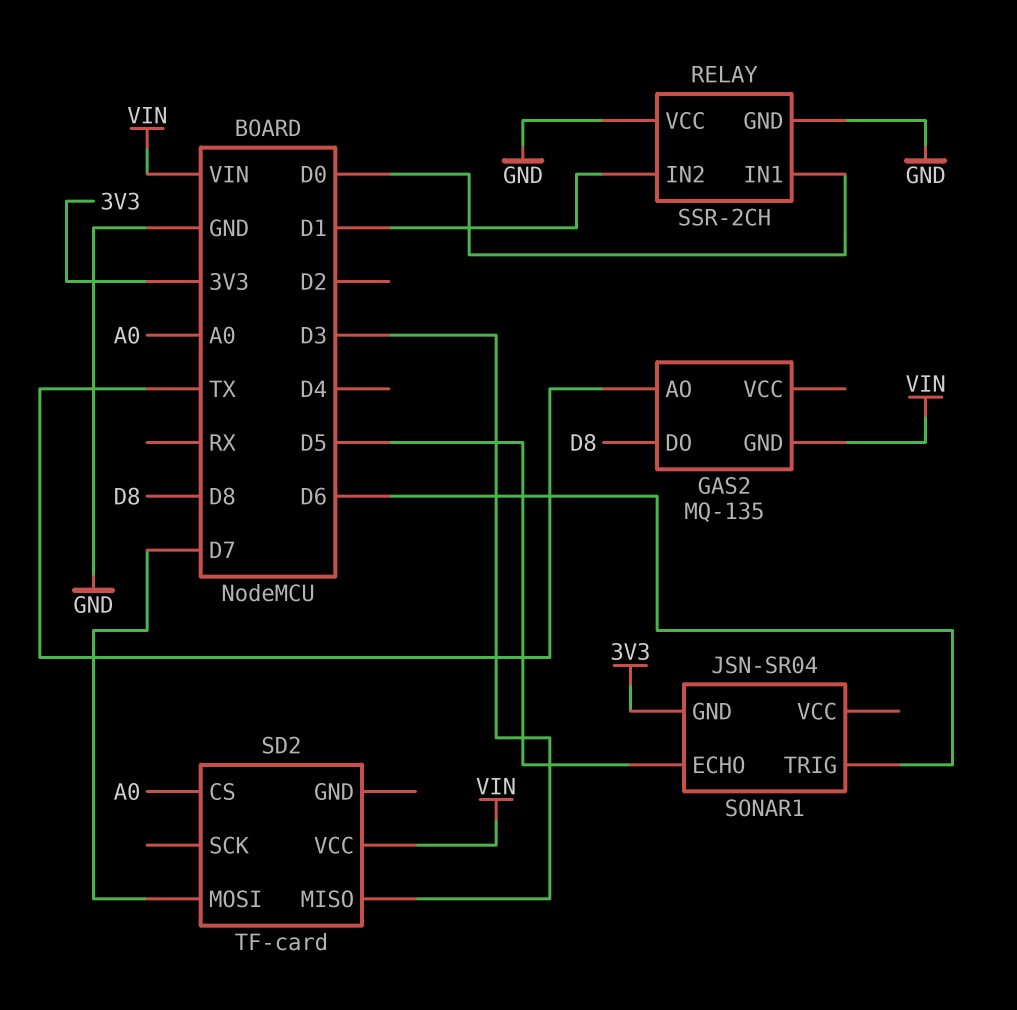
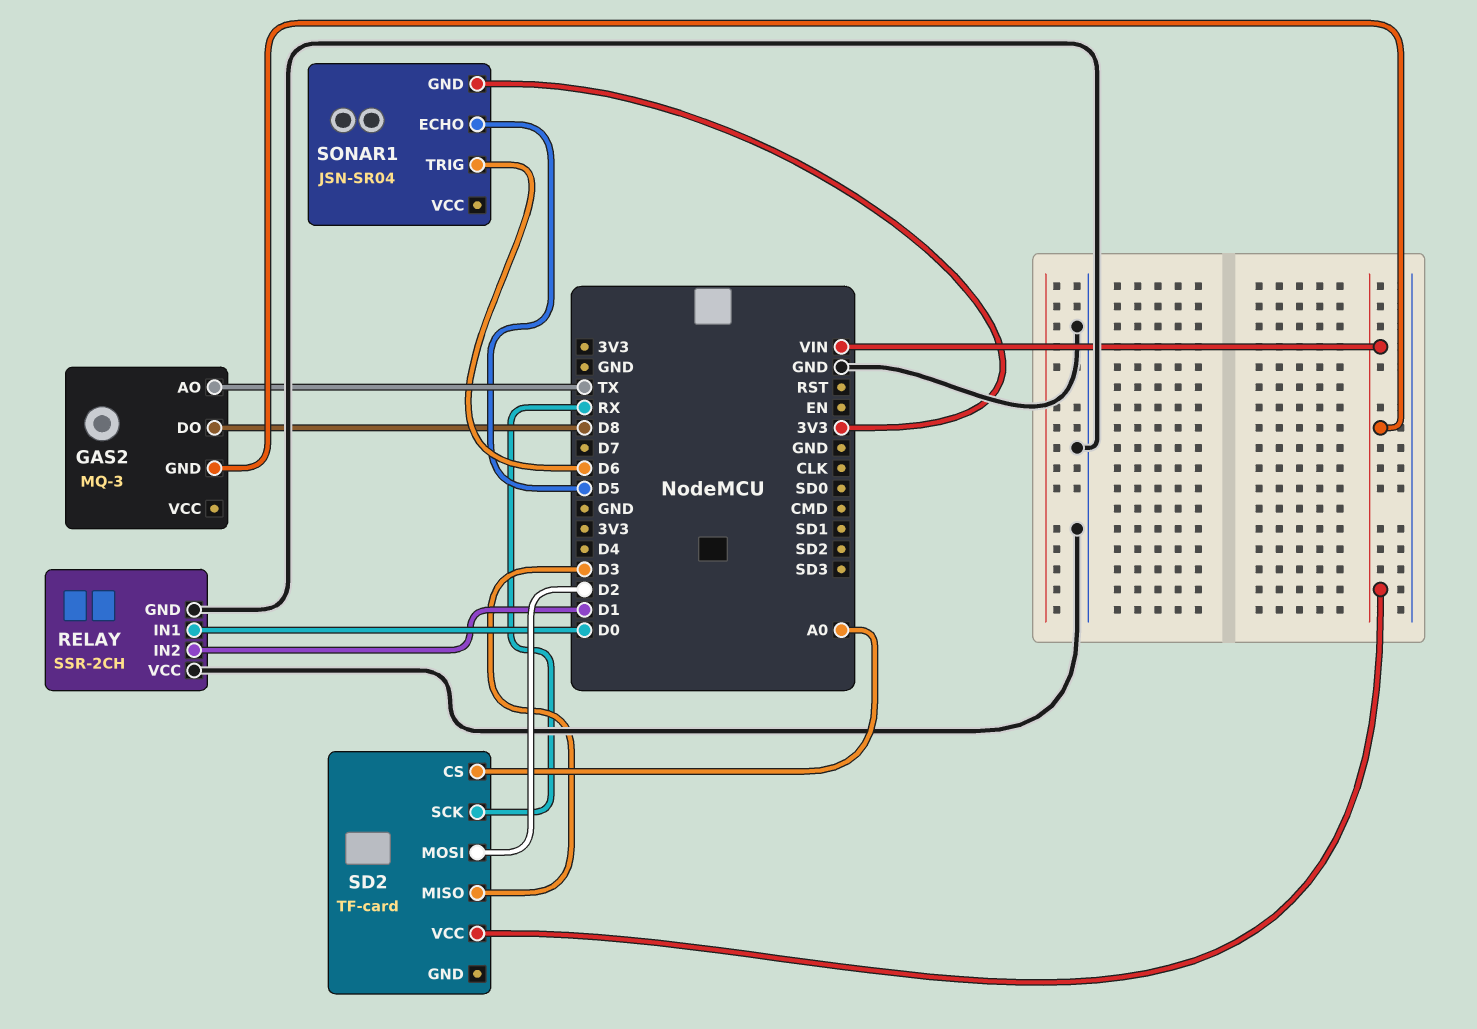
GAS2: MQ-135 -> MQ-3
SD2 pin MOSI: D7 -> D2
SD2 pin SCK: none -> RX

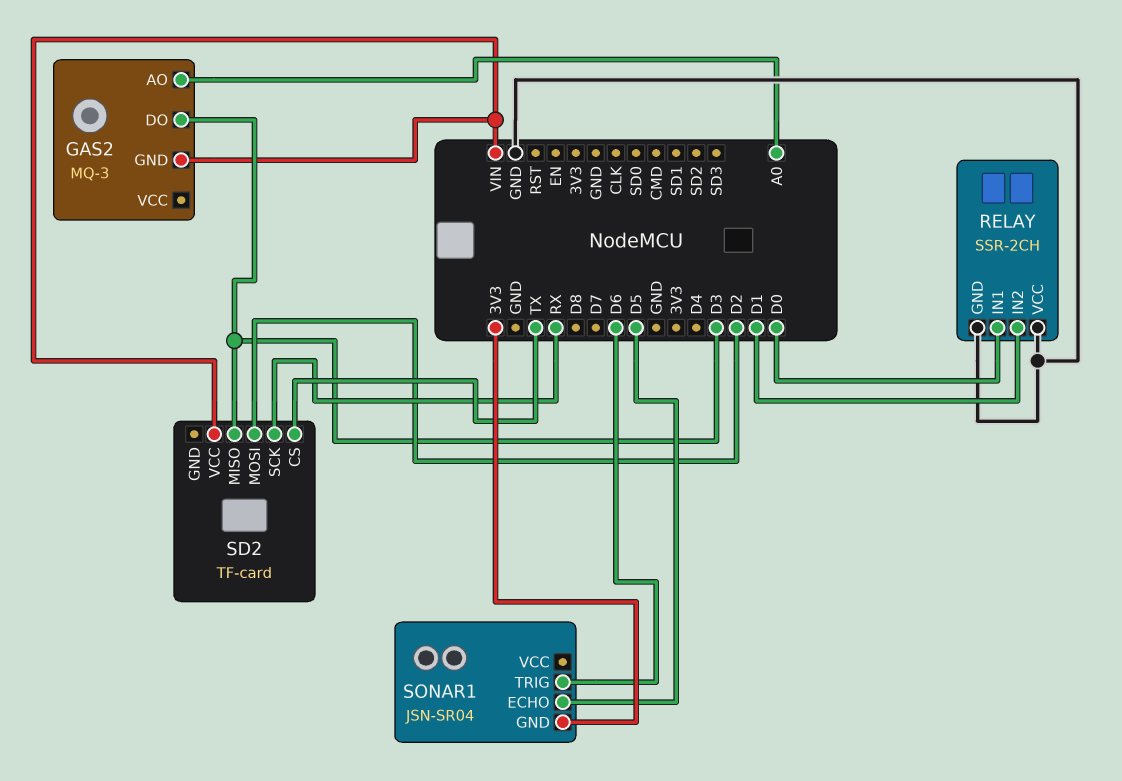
GAS2 pin AO: TX -> A0
GAS2 pin DO: D8 -> D3
SD2 pin CS: A0 -> TX

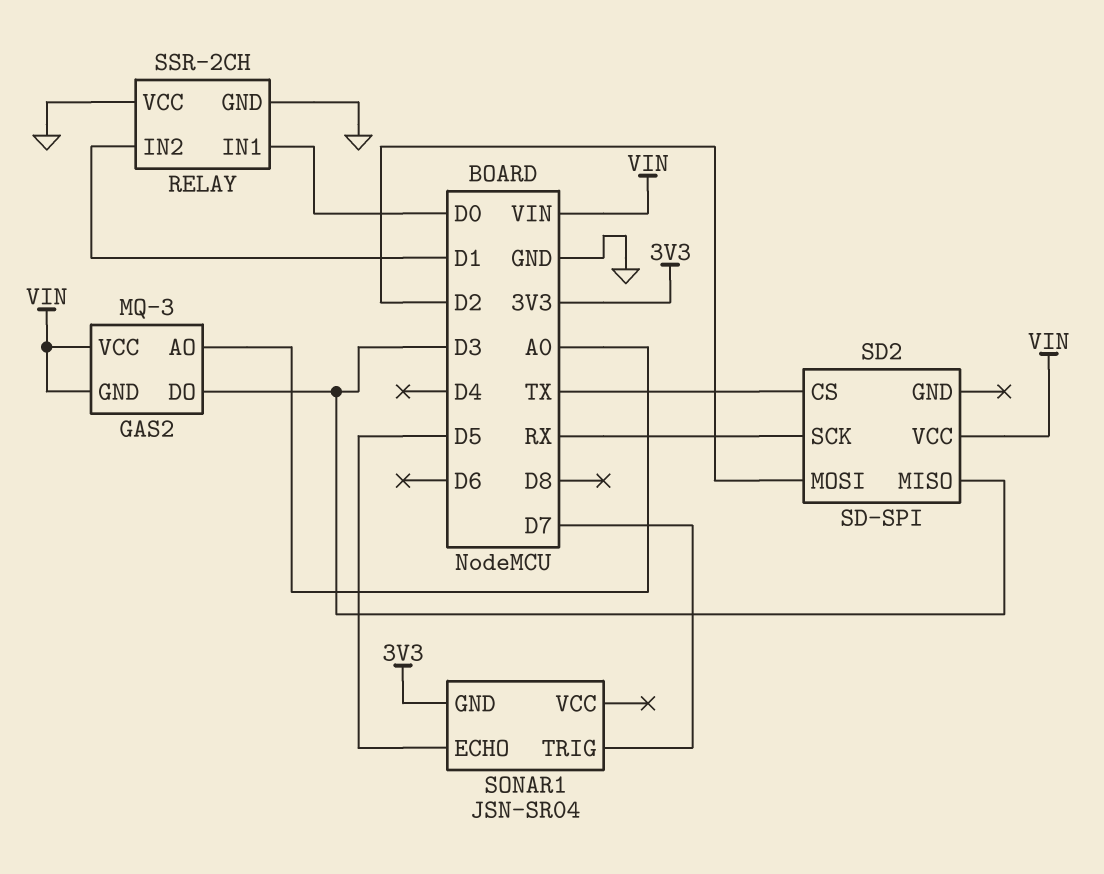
GAS2 pin VCC: none -> VIN
SD2: TF-card -> SD-SPI
SONAR1 pin TRIG: D6 -> D7

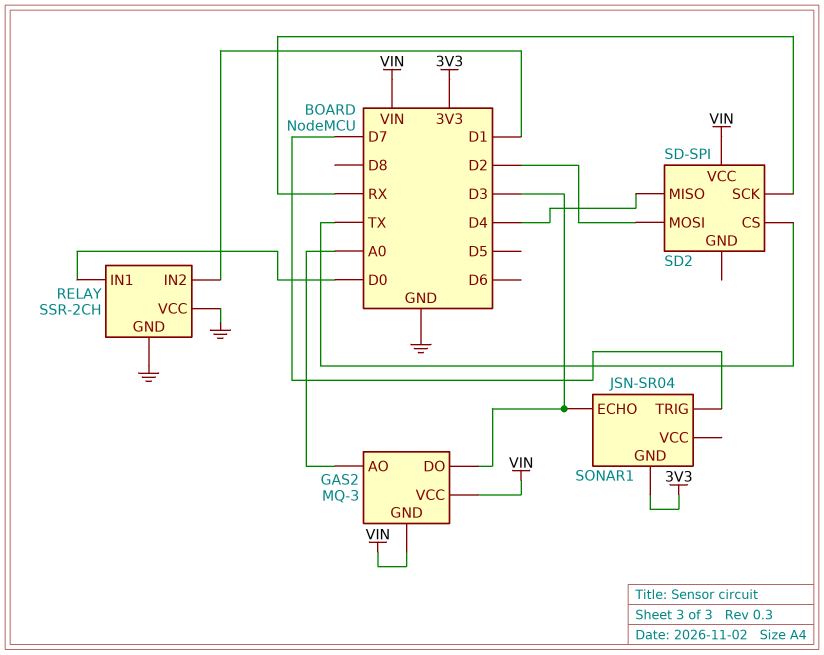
SD2 pin MISO: D3 -> D4
SONAR1 pin ECHO: D5 -> D3

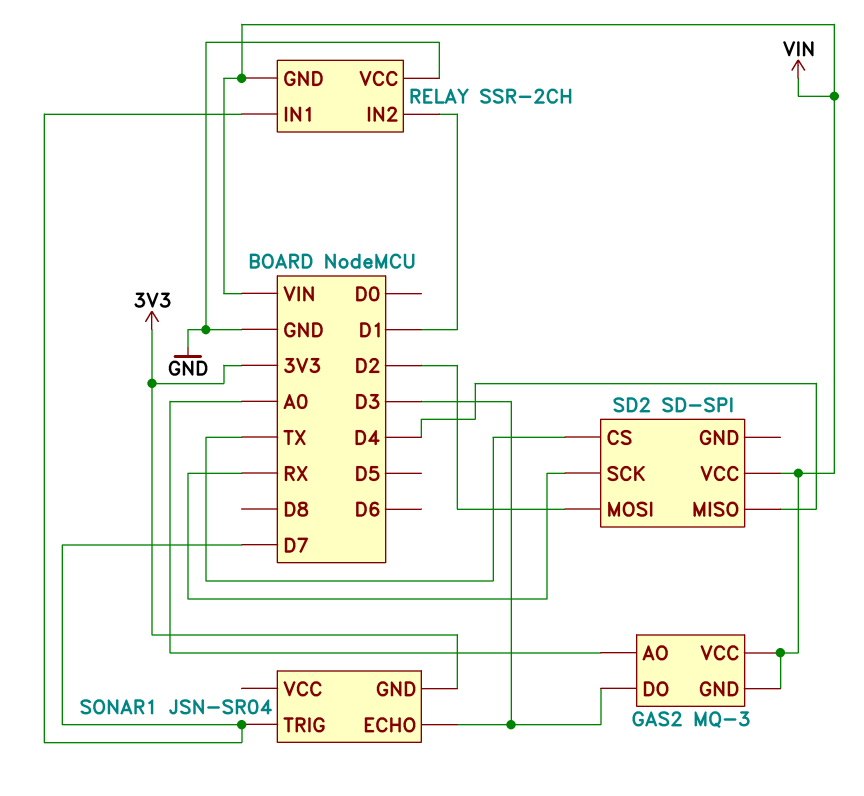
RELAY pin GND: GND -> VIN
RELAY pin IN1: D0 -> D7

